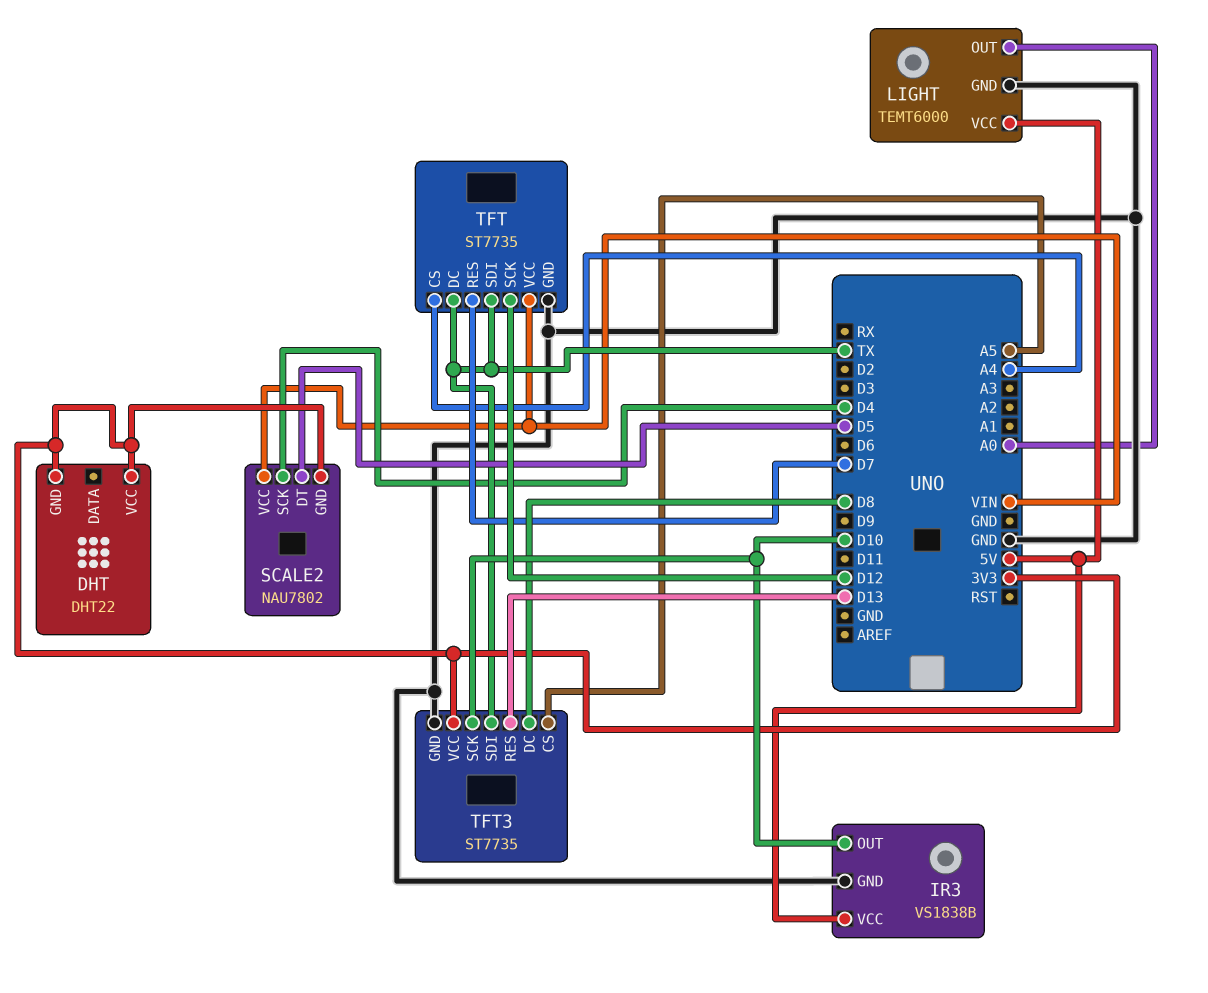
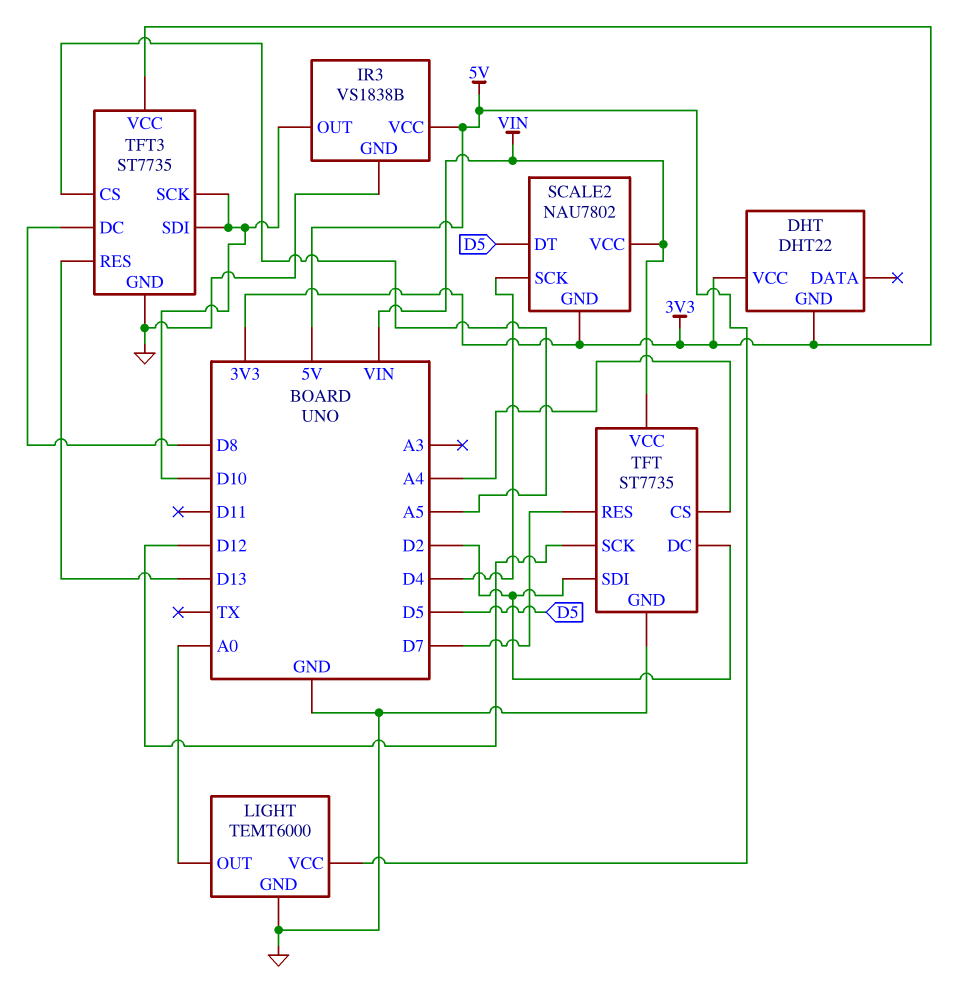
TFT pin DC: TX -> D2
TFT pin SDI: TX -> D2
TFT3 pin SDI: TX -> D10

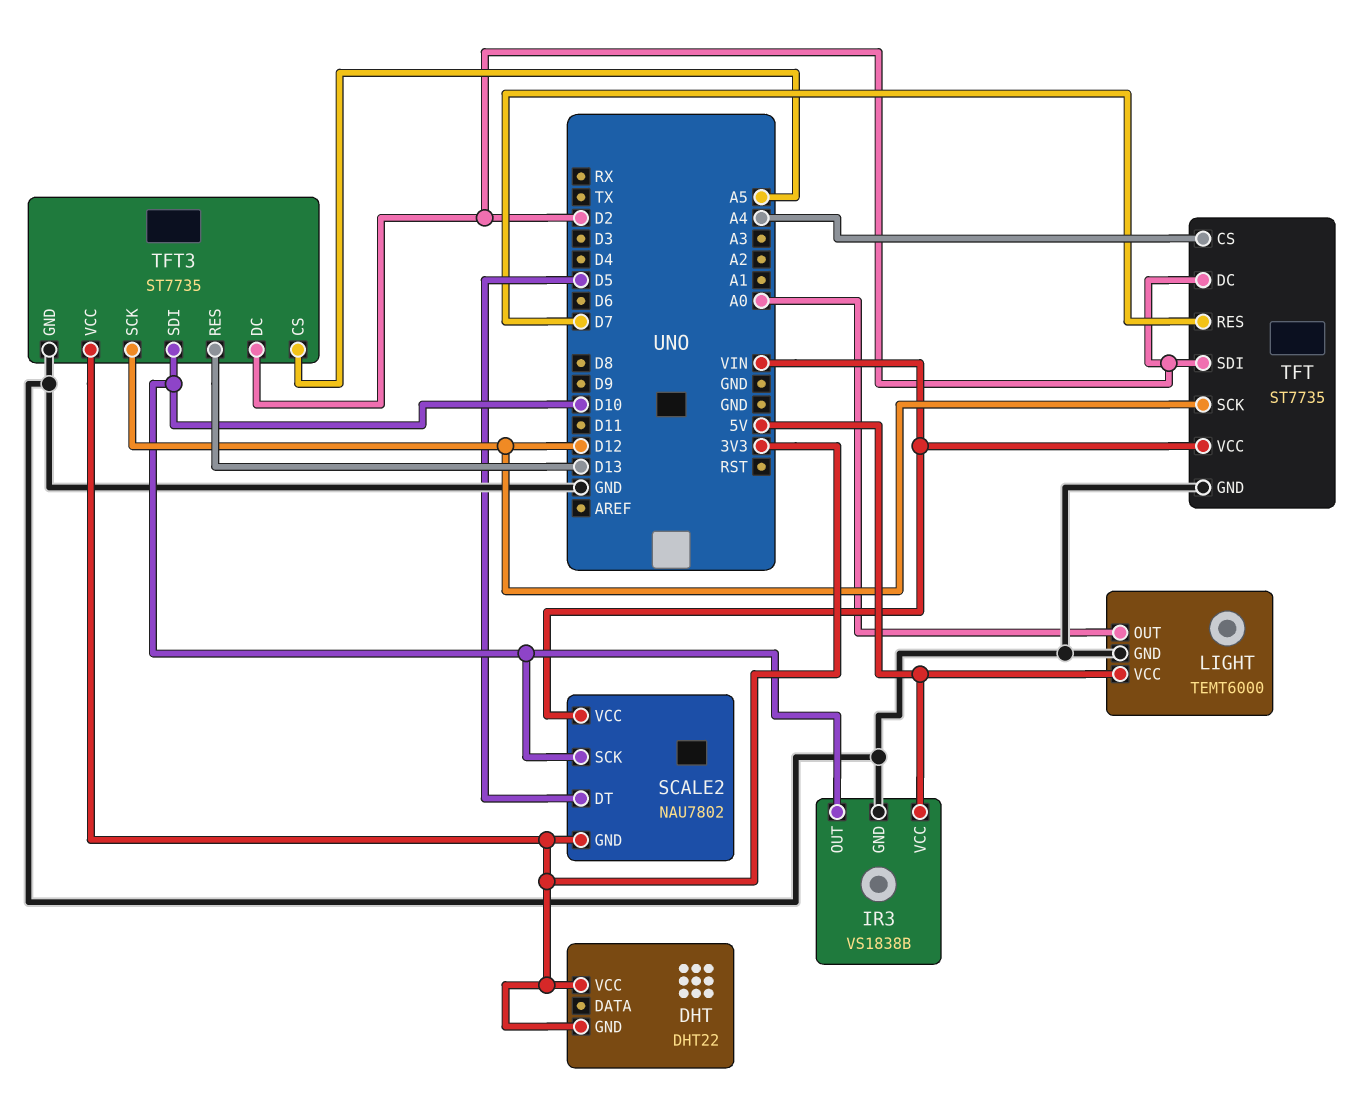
SCALE2 pin SCK: D4 -> D10
TFT3 pin DC: D8 -> D2
TFT3 pin SCK: D10 -> D12

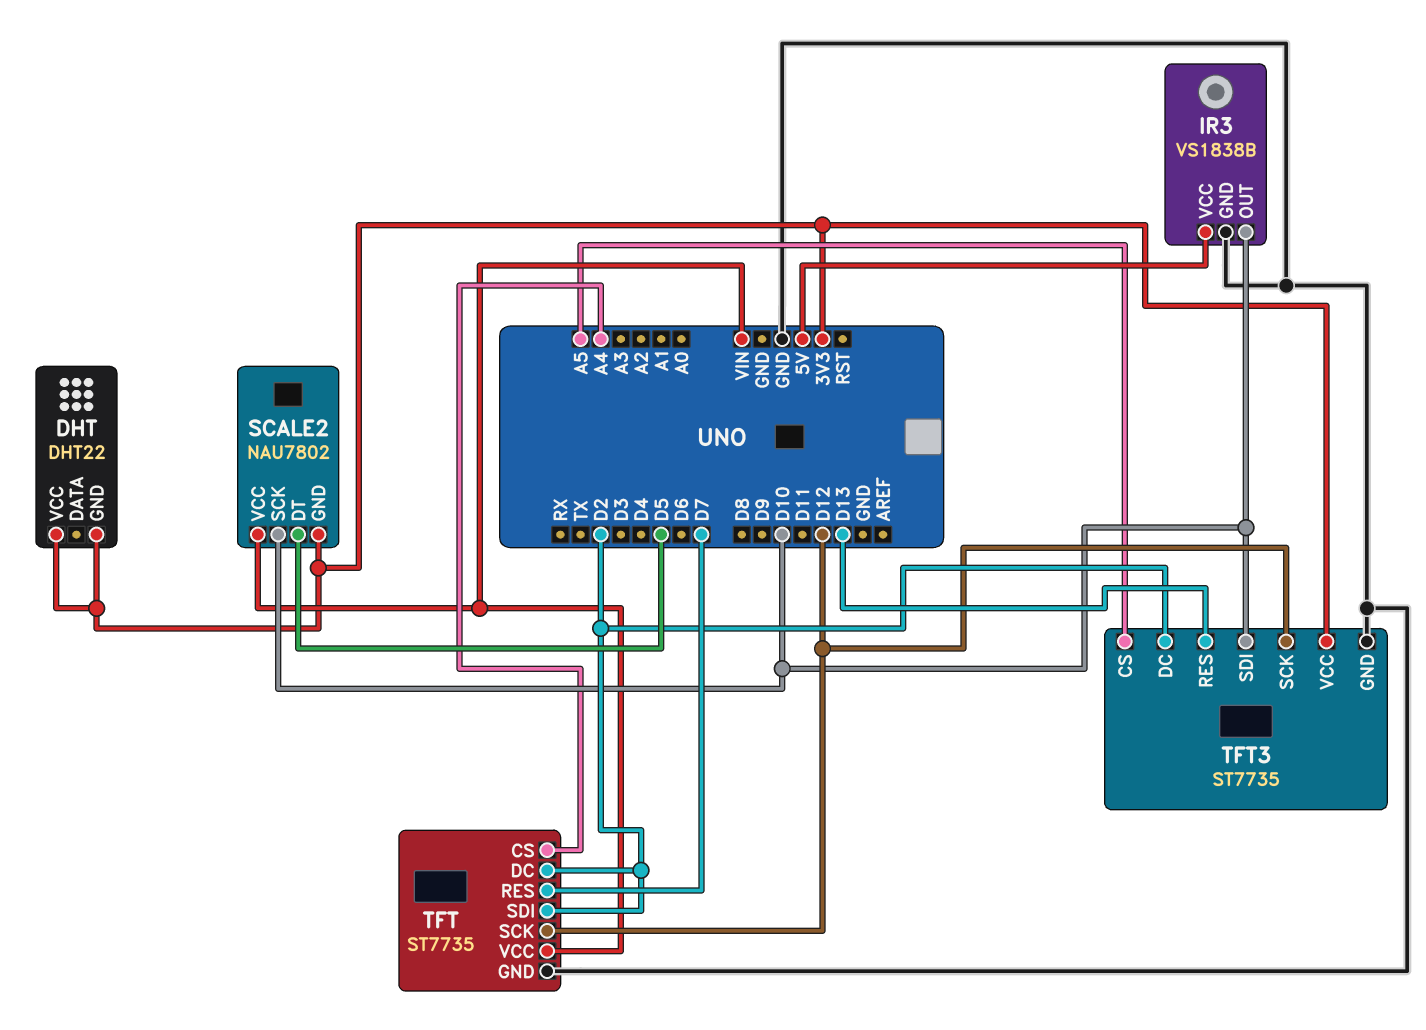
LIGHT: TEMT6000 -> none
LIGHT pin GND: GND -> none
LIGHT pin OUT: A0 -> none
LIGHT pin VCC: 5V -> none

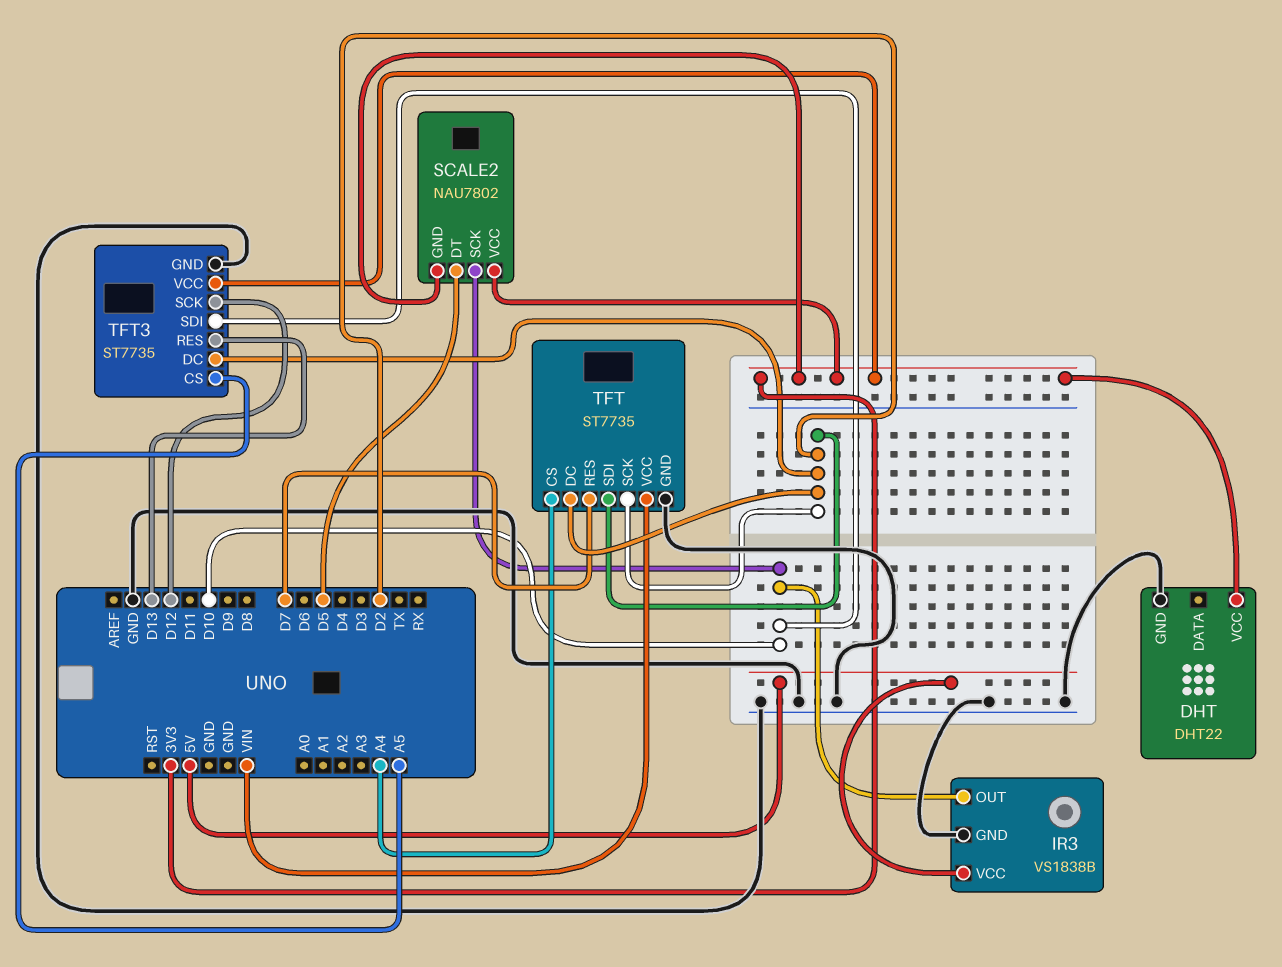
DHT pin GND: 3V3 -> GND
SCALE2 pin VCC: VIN -> 3V3
TFT pin SCK: D12 -> D2

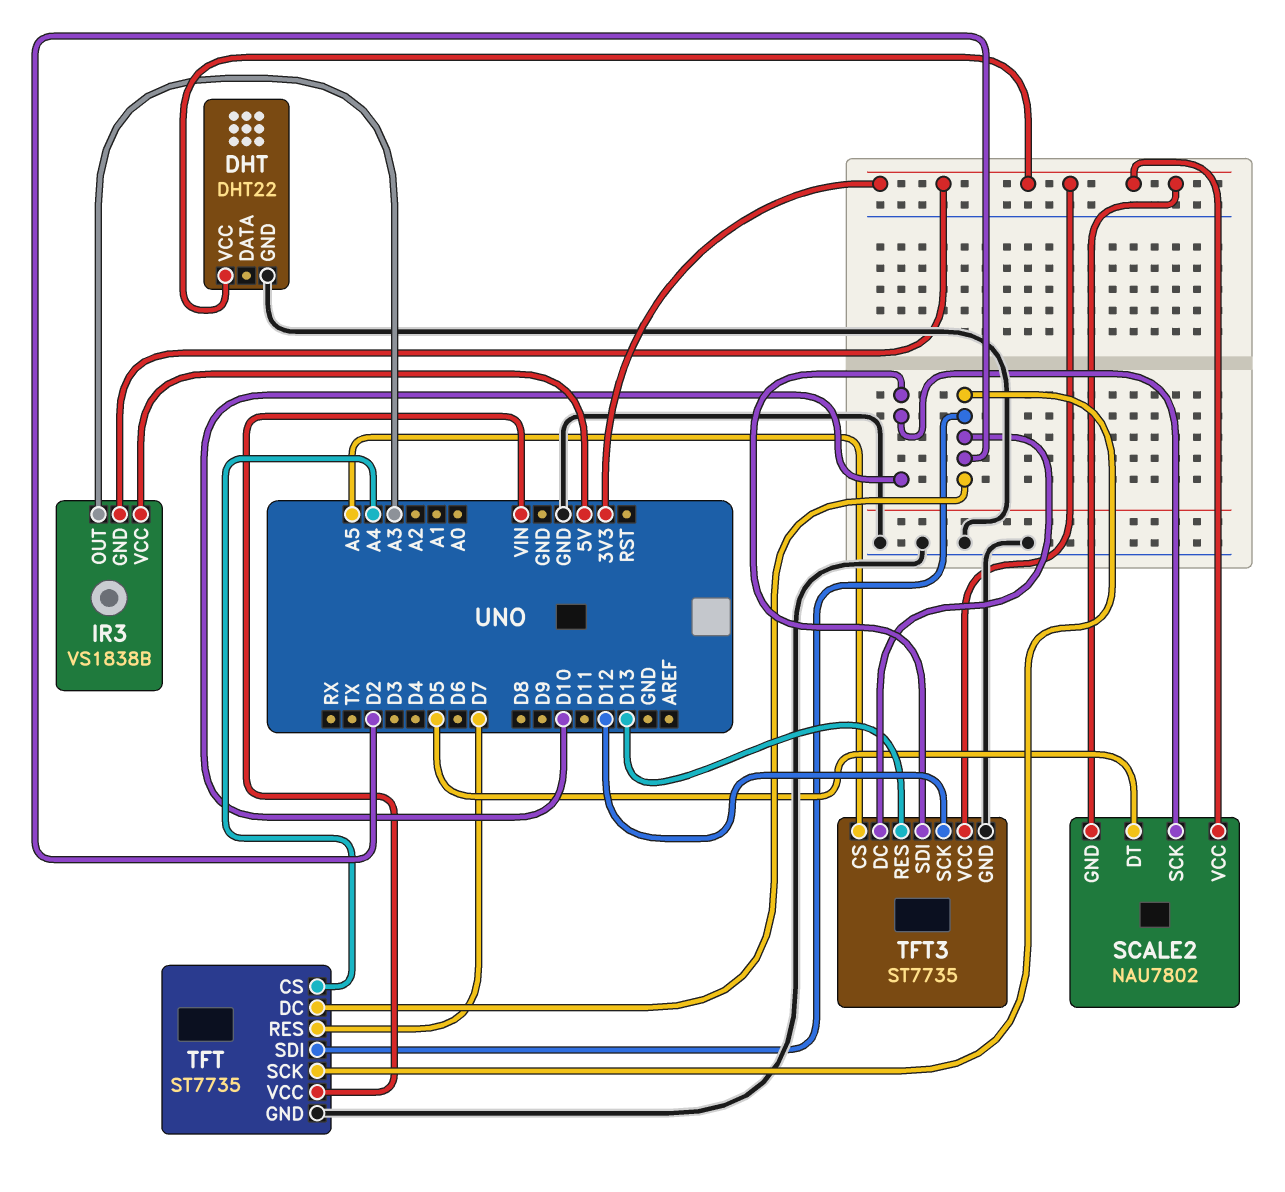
IR3 pin GND: GND -> 3V3
IR3 pin OUT: D10 -> A3

